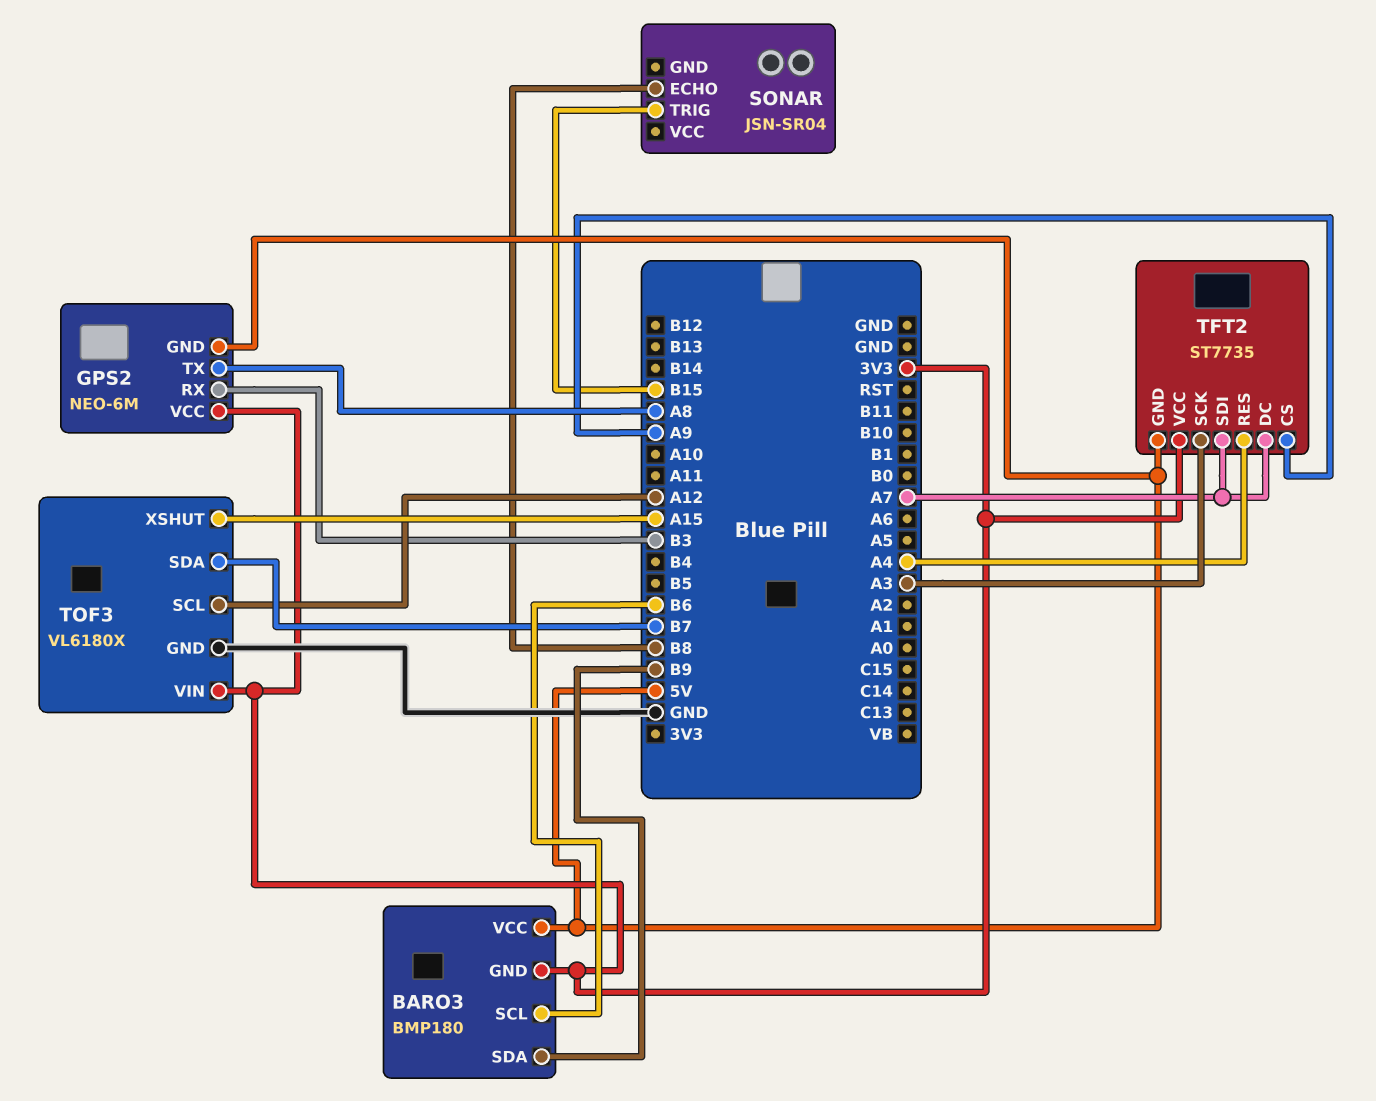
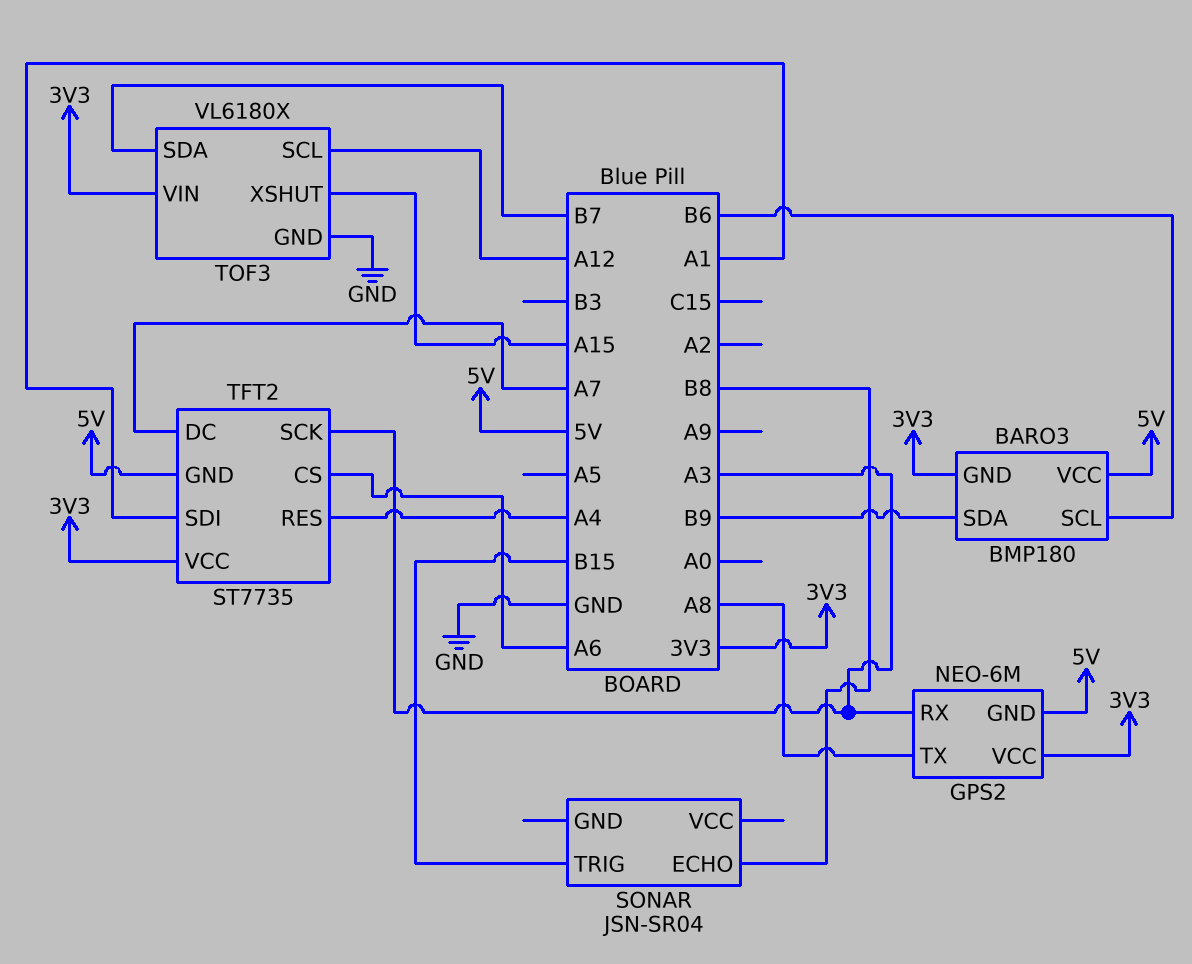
GPS2 pin RX: B3 -> A3
TFT2 pin CS: A9 -> A6
TFT2 pin SDI: A7 -> A1

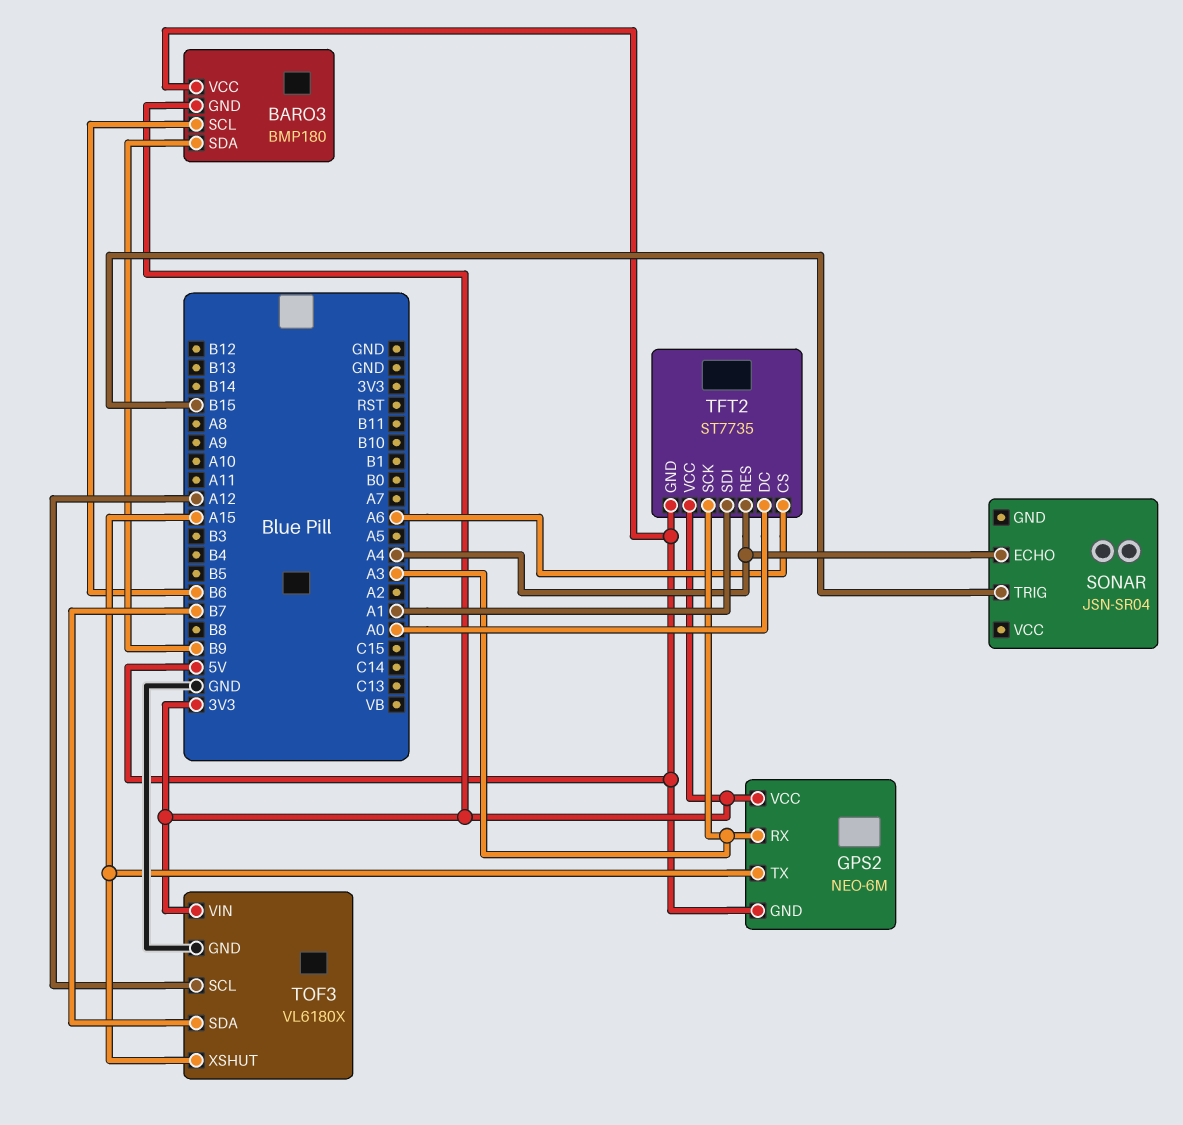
GPS2 pin TX: A8 -> A15
SONAR pin ECHO: B8 -> A4
TFT2 pin DC: A7 -> A0

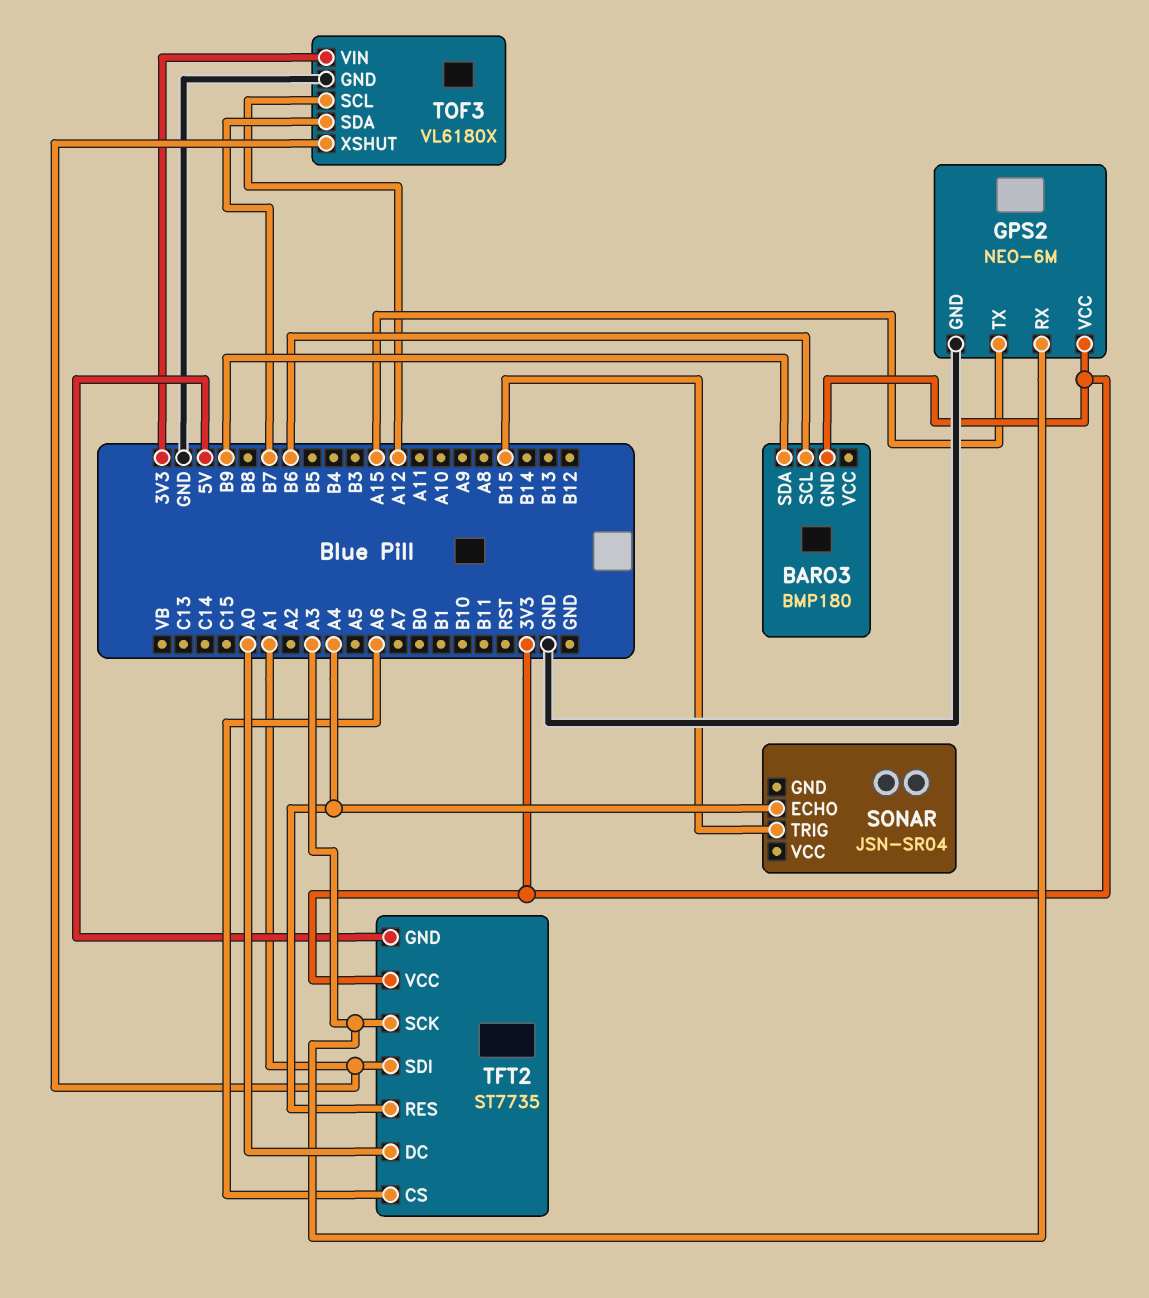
BARO3 pin VCC: 5V -> none
GPS2 pin GND: 5V -> GND
TOF3 pin XSHUT: A15 -> A1

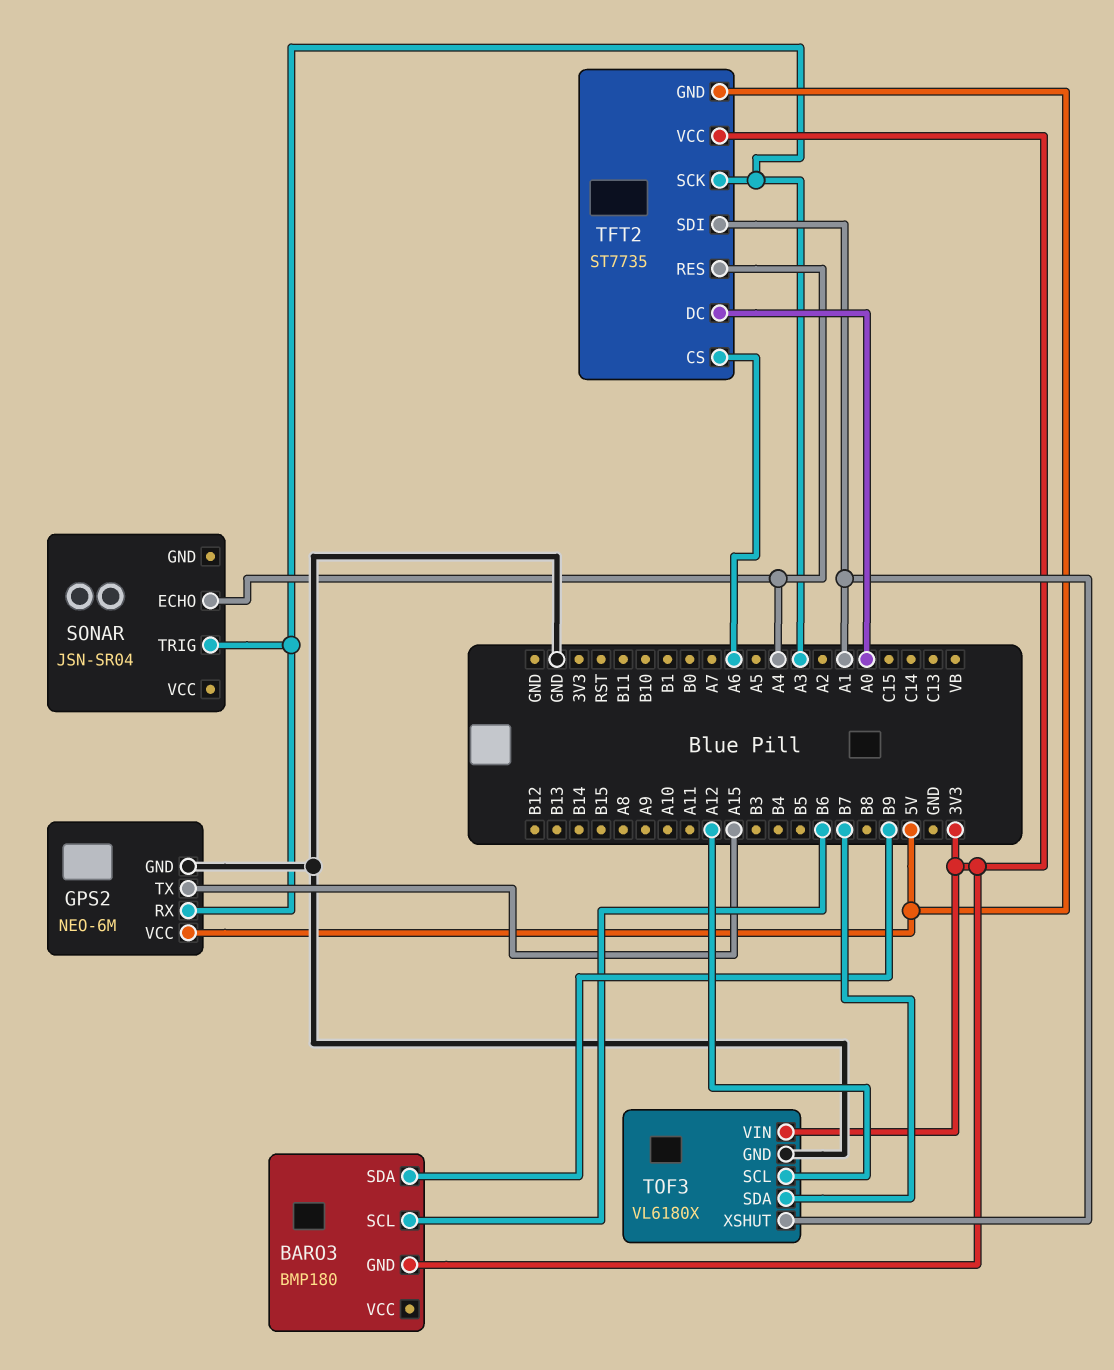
GPS2 pin VCC: 3V3 -> 5V
SONAR pin TRIG: B15 -> A3

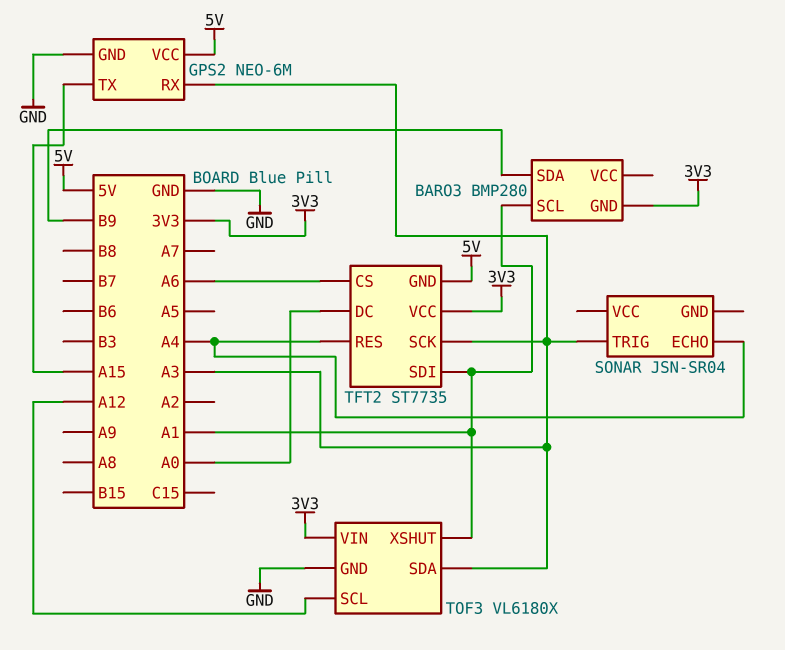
BARO3: BMP180 -> BMP280
BARO3 pin SCL: B6 -> A1
TOF3 pin SDA: B7 -> A3

